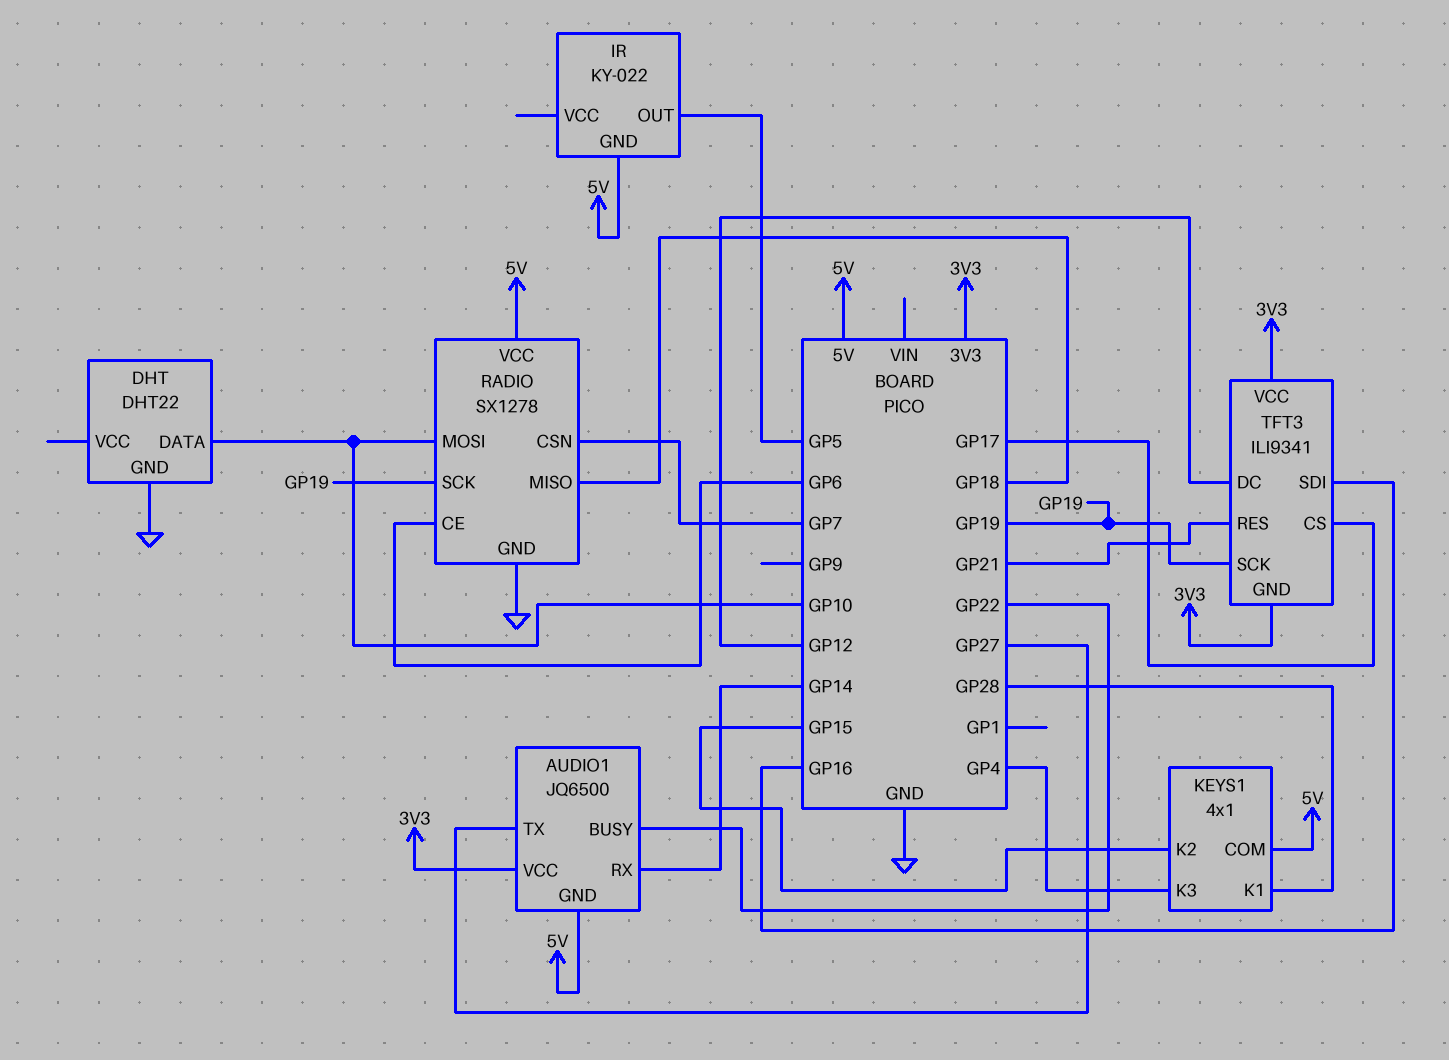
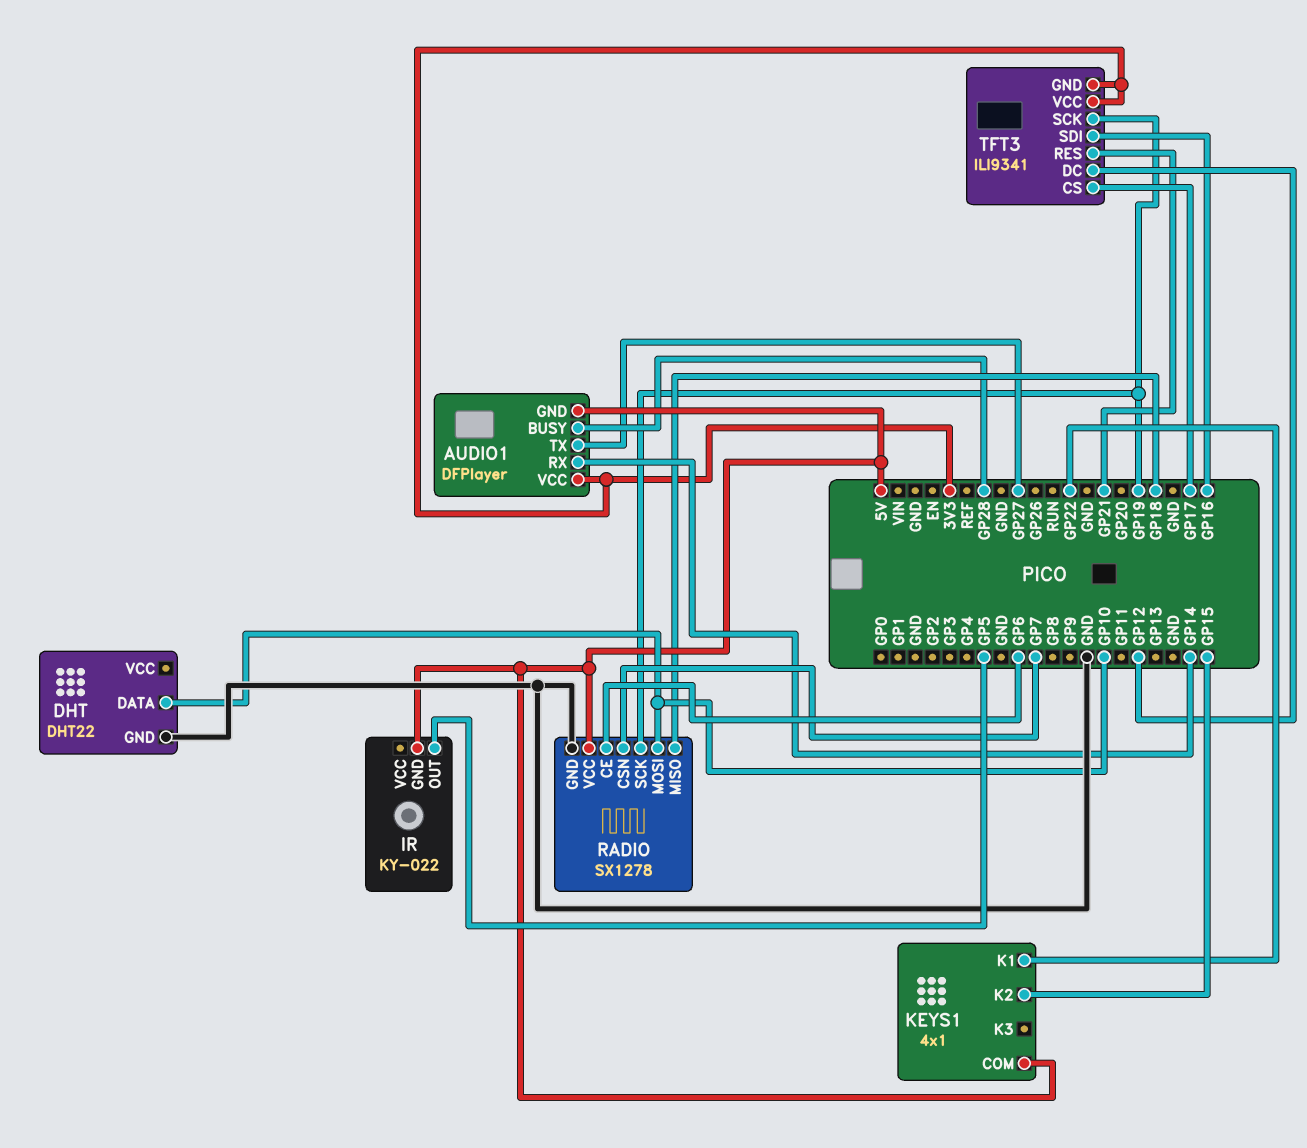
AUDIO1: JQ6500 -> DFPlayer
AUDIO1 pin BUSY: GP22 -> GP28
KEYS1 pin K1: GP28 -> GP22
KEYS1 pin K3: GP4 -> none

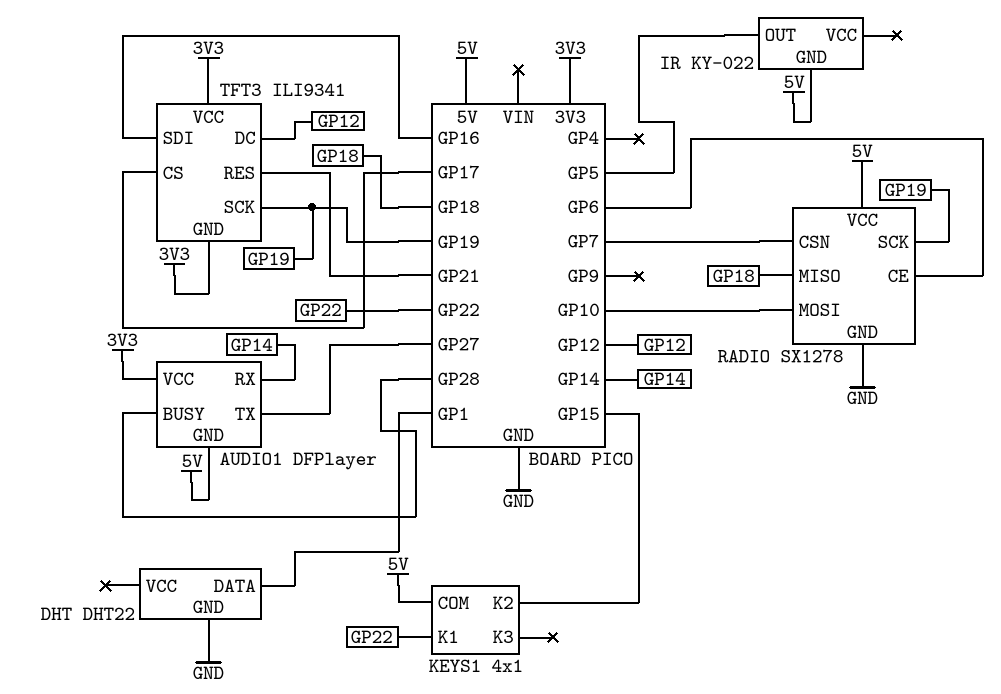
DHT pin DATA: GP10 -> GP1

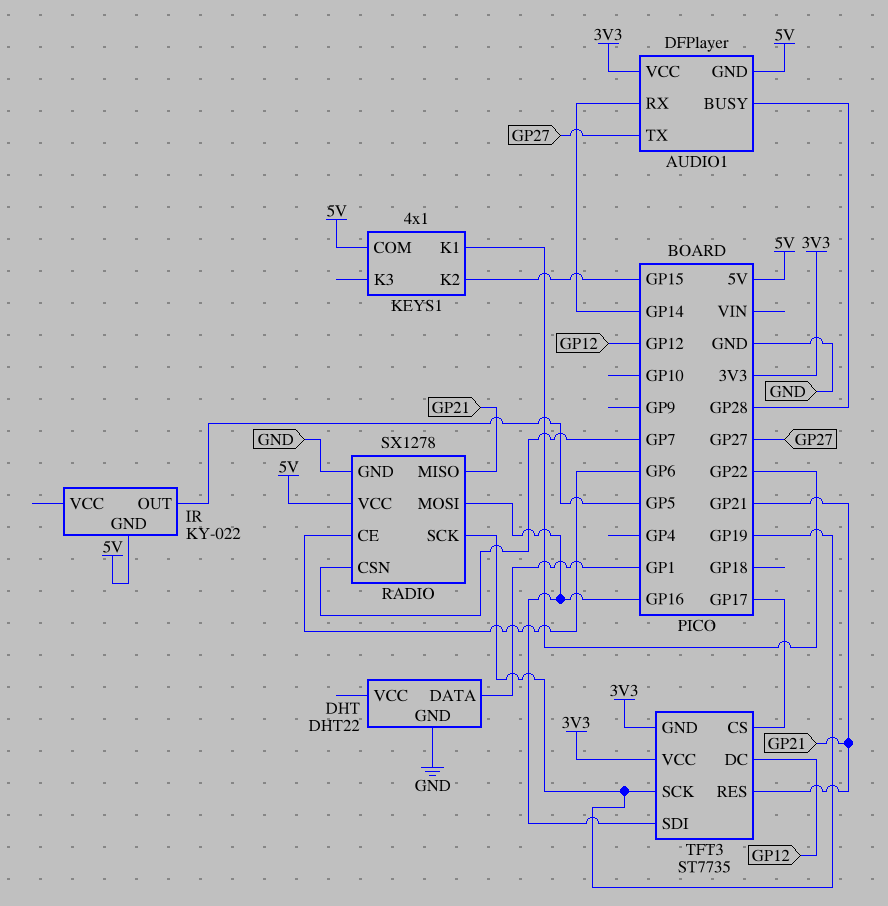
RADIO pin MISO: GP18 -> GP21
RADIO pin MOSI: GP10 -> GP16
TFT3: ILI9341 -> ST7735

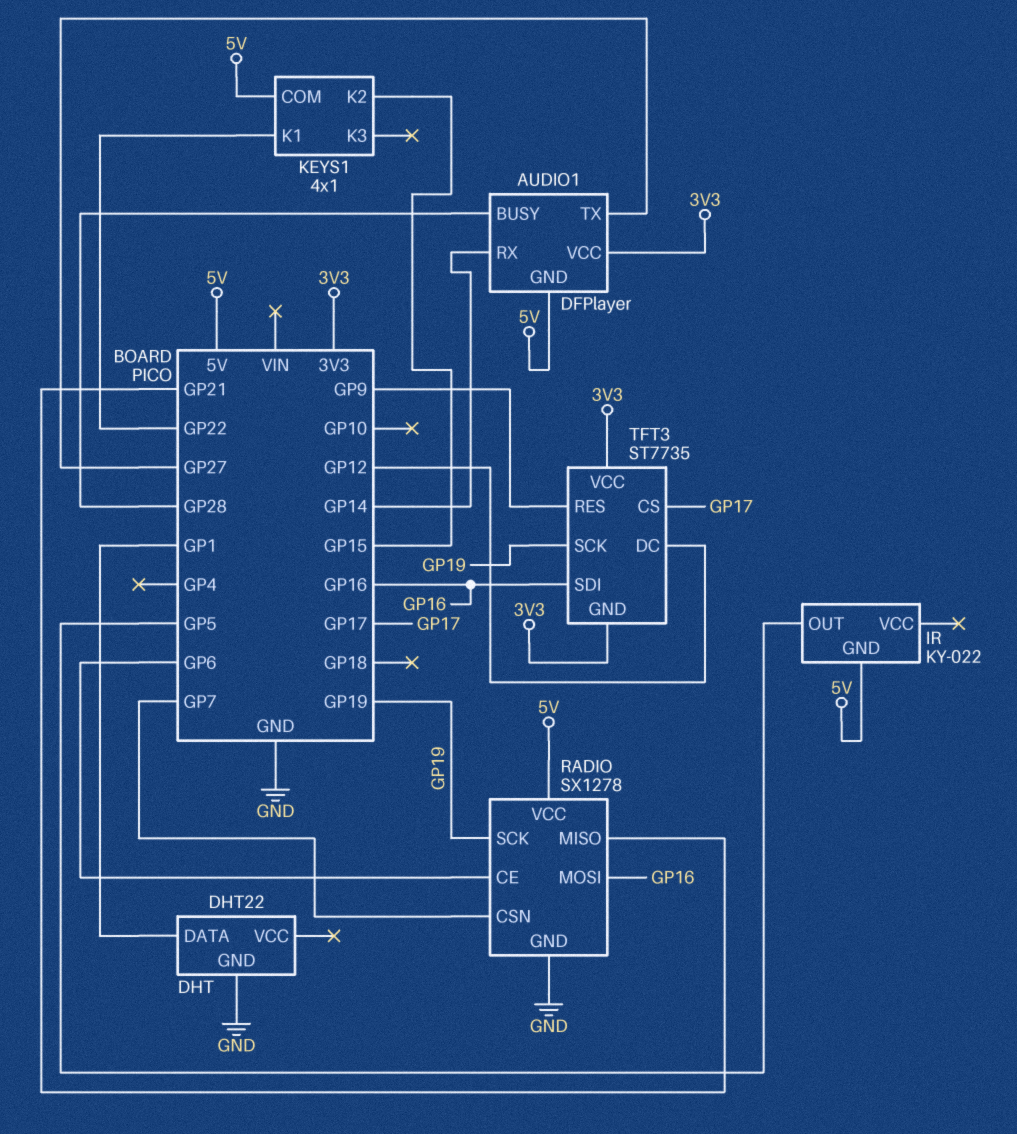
TFT3 pin RES: GP21 -> GP9

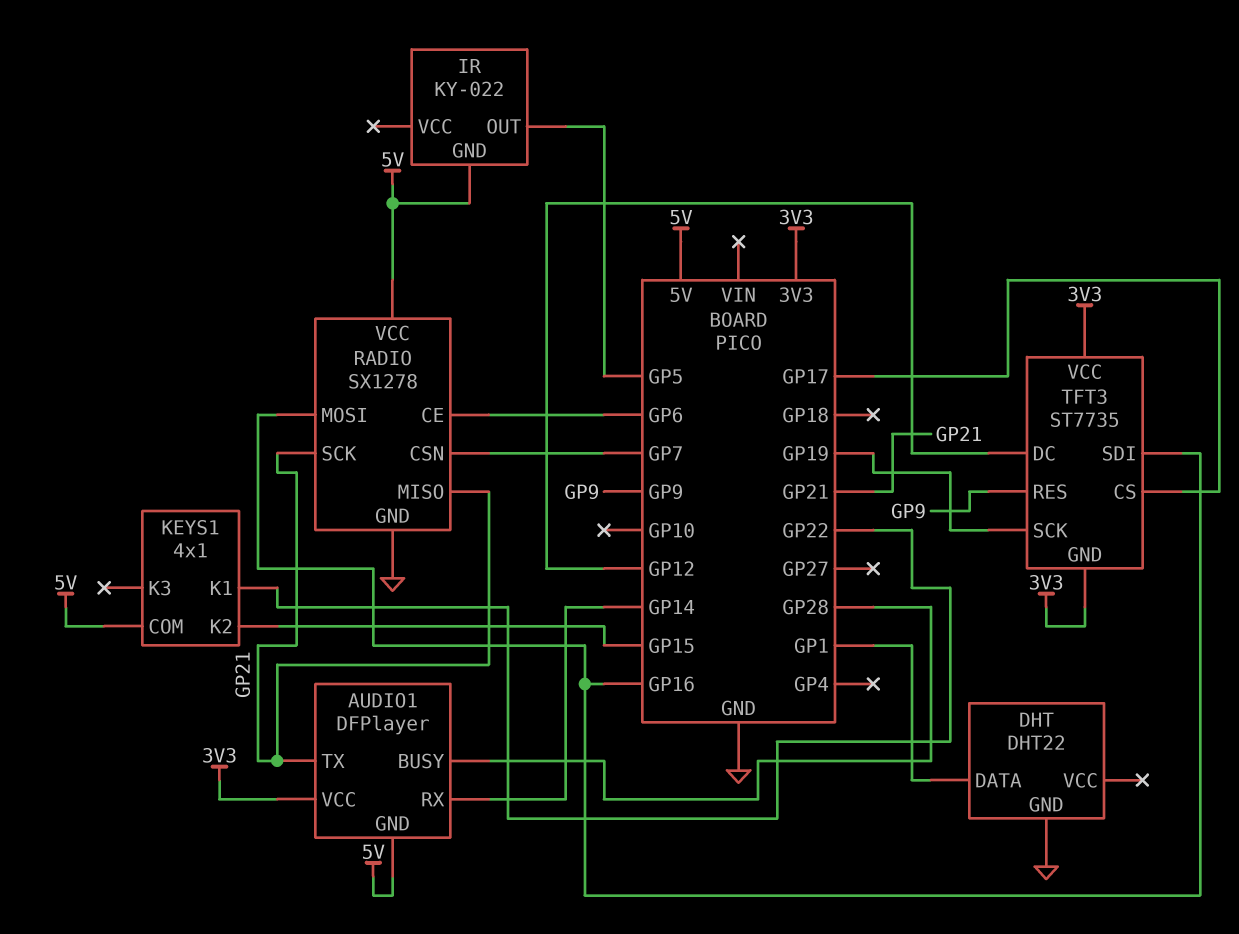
AUDIO1 pin TX: GP27 -> GP21
RADIO pin SCK: GP19 -> GP21

